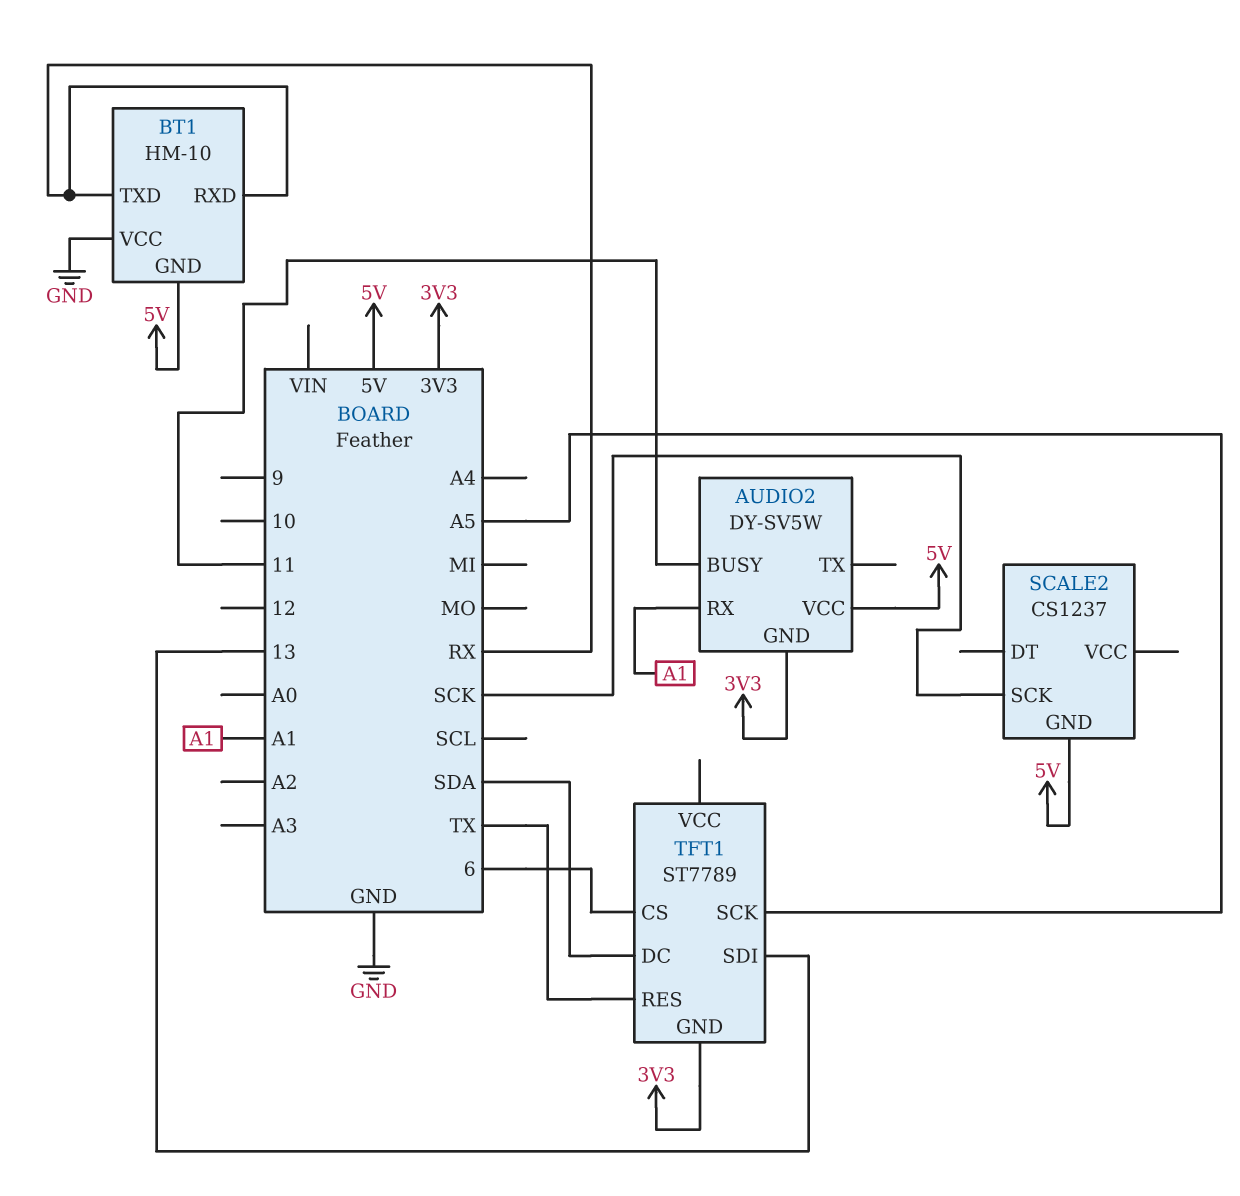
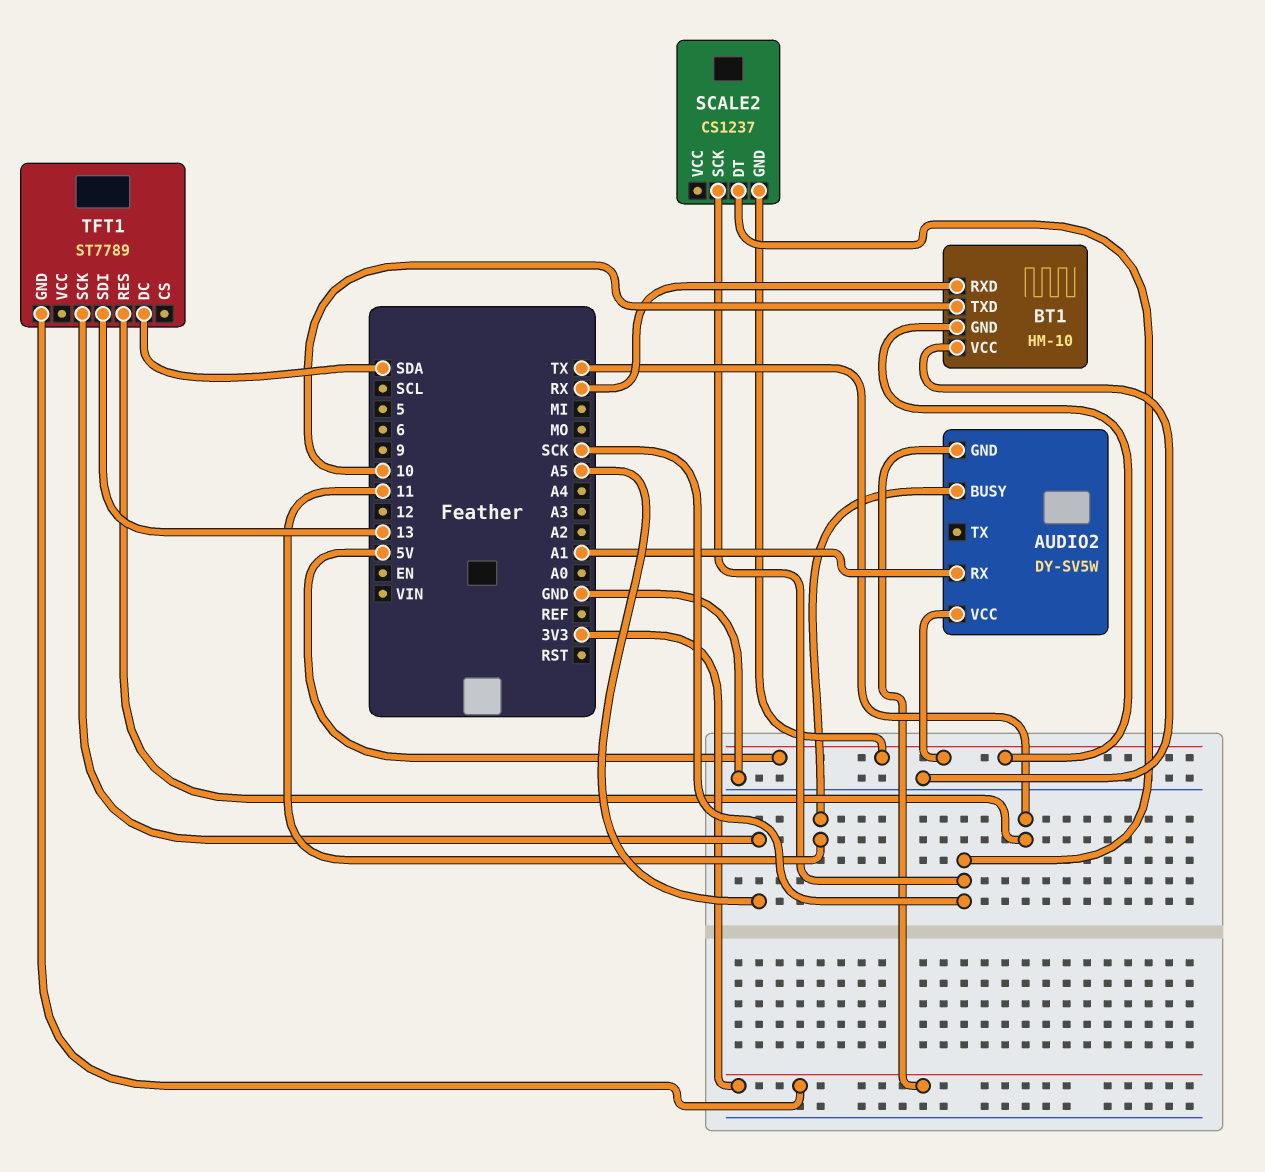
BT1 pin TXD: RX -> 10
SCALE2 pin DT: none -> SCK
TFT1 pin CS: 6 -> none

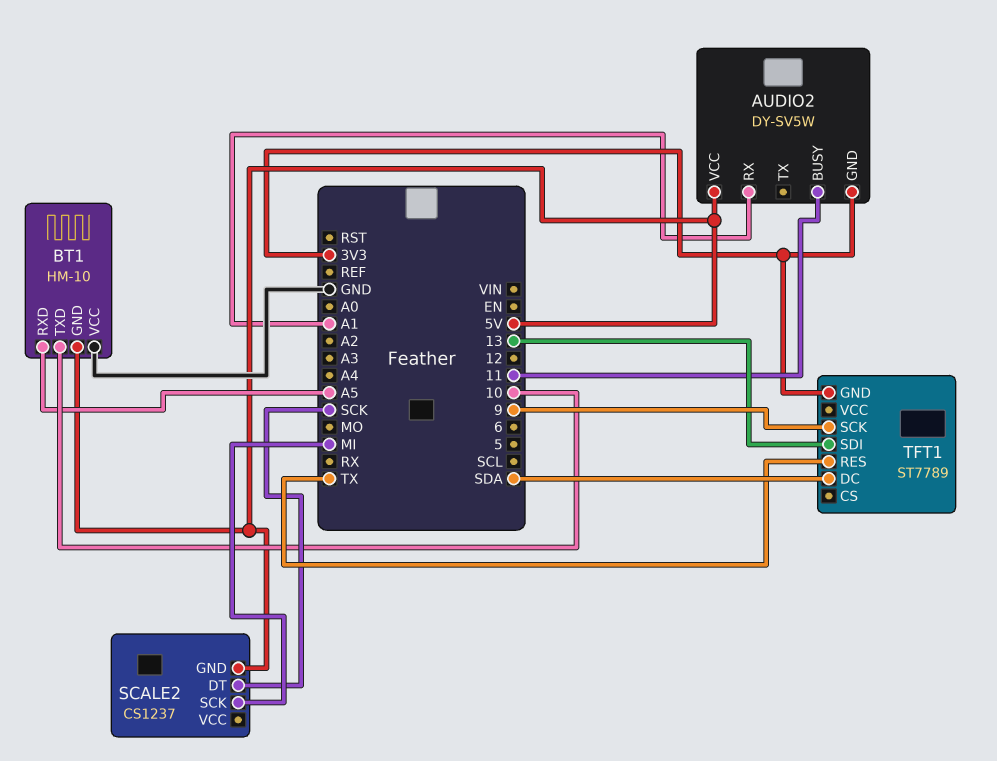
BT1 pin RXD: RX -> A5
SCALE2 pin SCK: SCK -> MI
TFT1 pin SCK: A5 -> 9

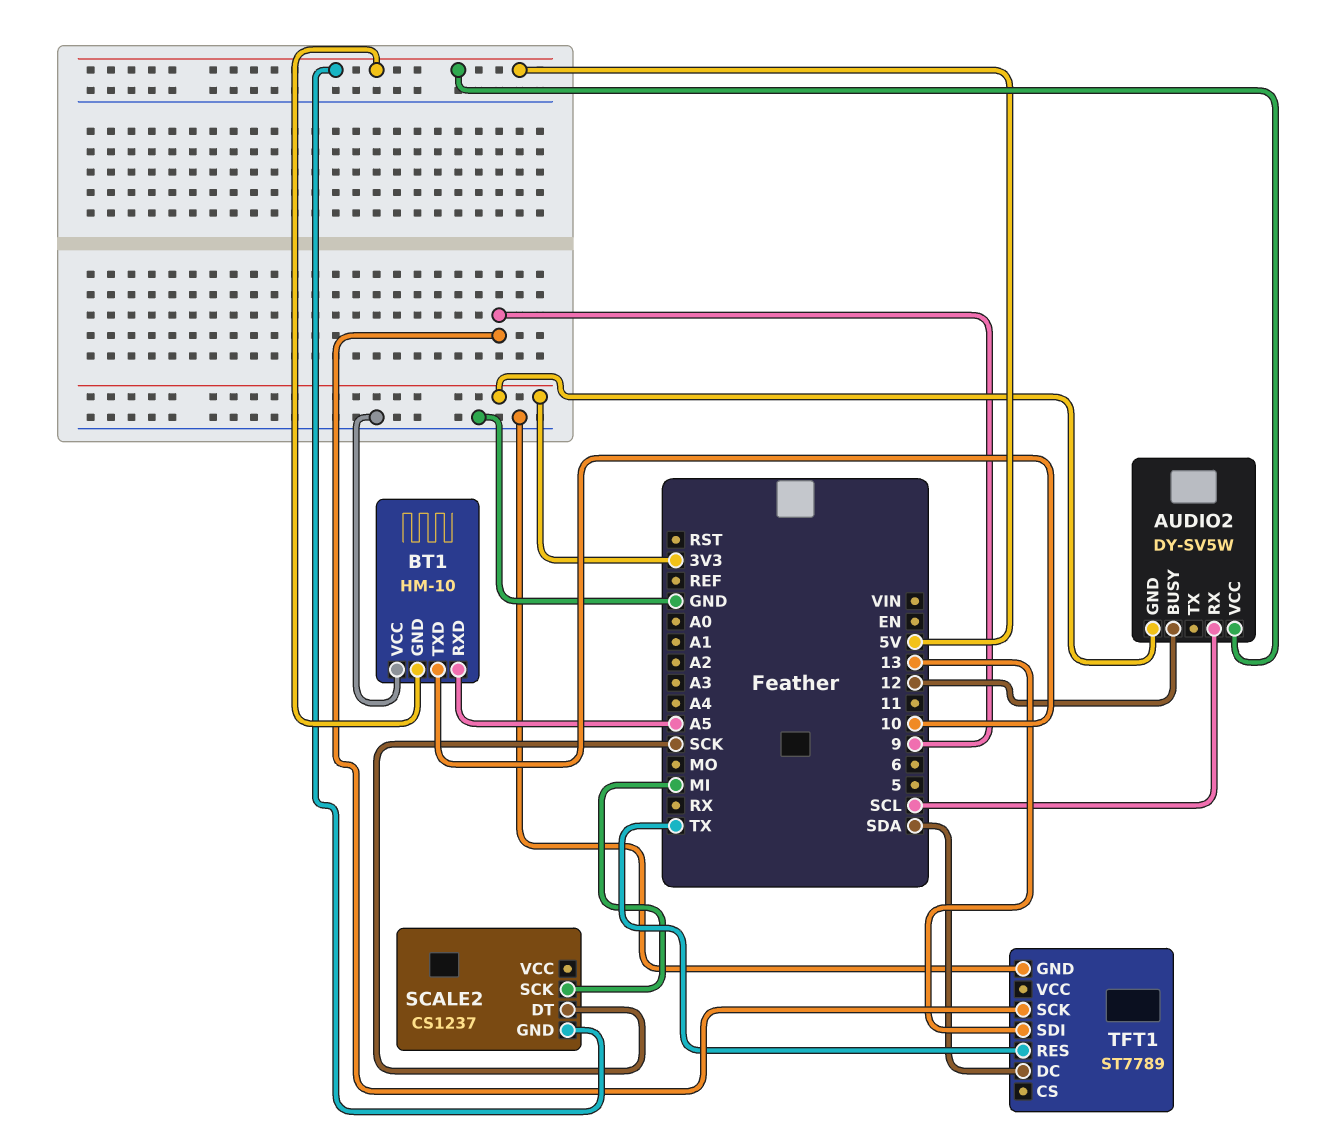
AUDIO2 pin BUSY: 11 -> 12
AUDIO2 pin RX: A1 -> SCL
TFT1 pin GND: 3V3 -> GND

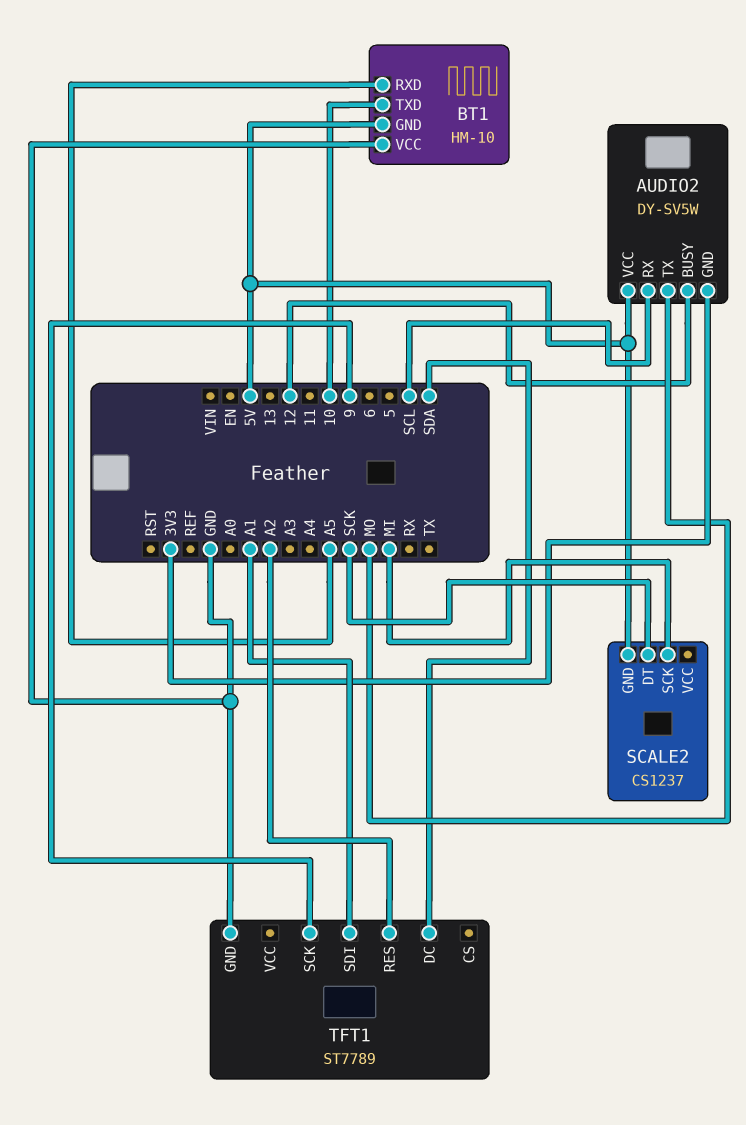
AUDIO2 pin TX: none -> MO
TFT1 pin RES: TX -> A2
TFT1 pin SDI: 13 -> A1

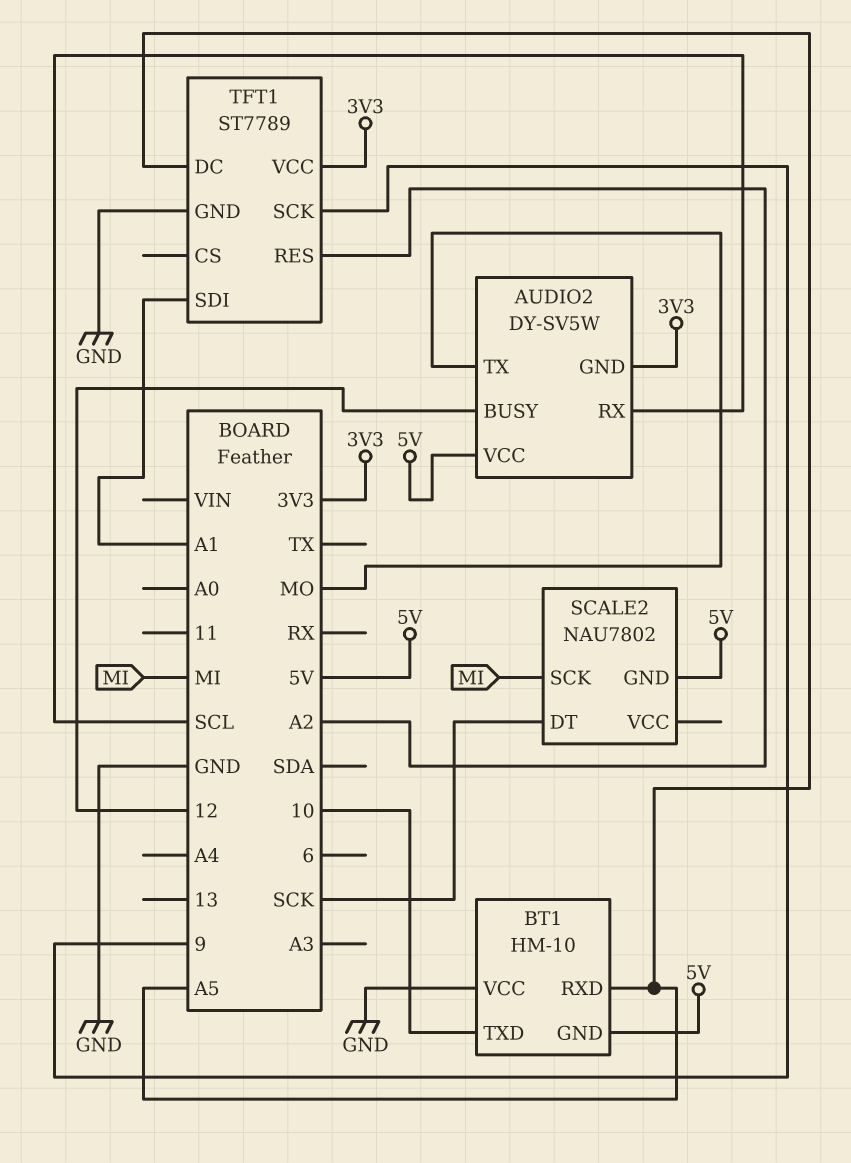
SCALE2: CS1237 -> NAU7802
TFT1 pin DC: SDA -> A5
TFT1 pin VCC: none -> 3V3

